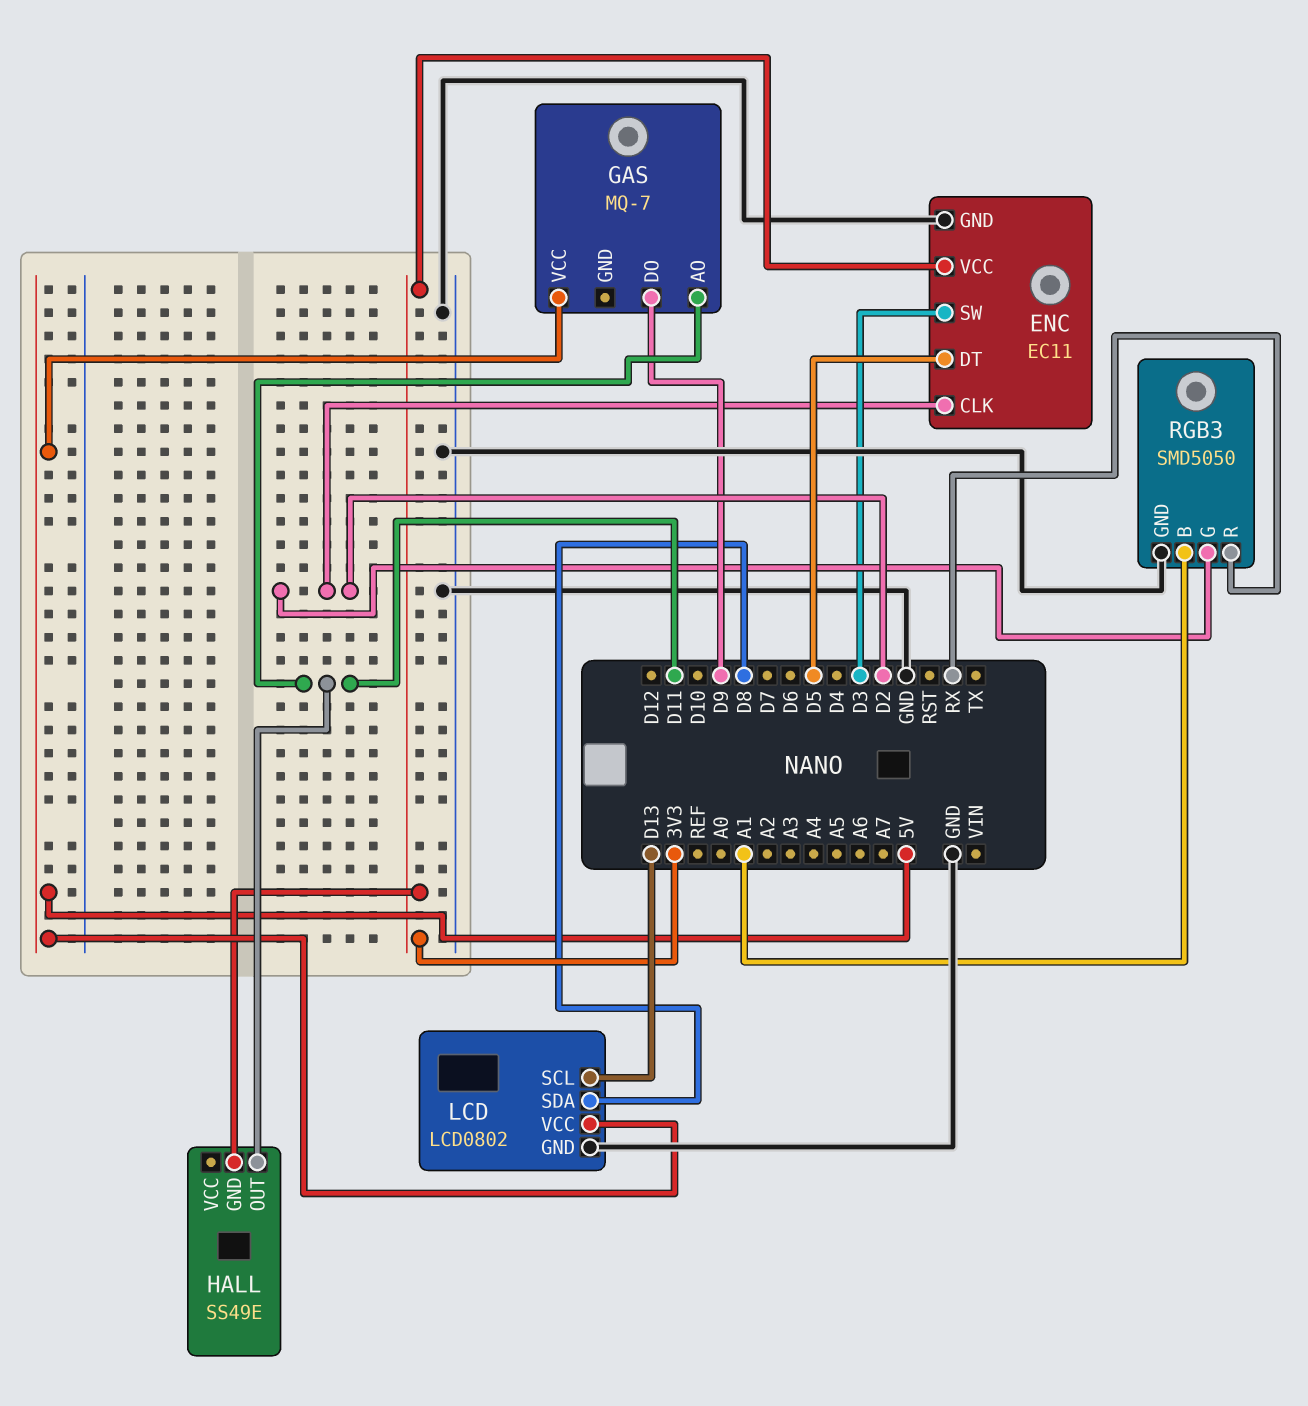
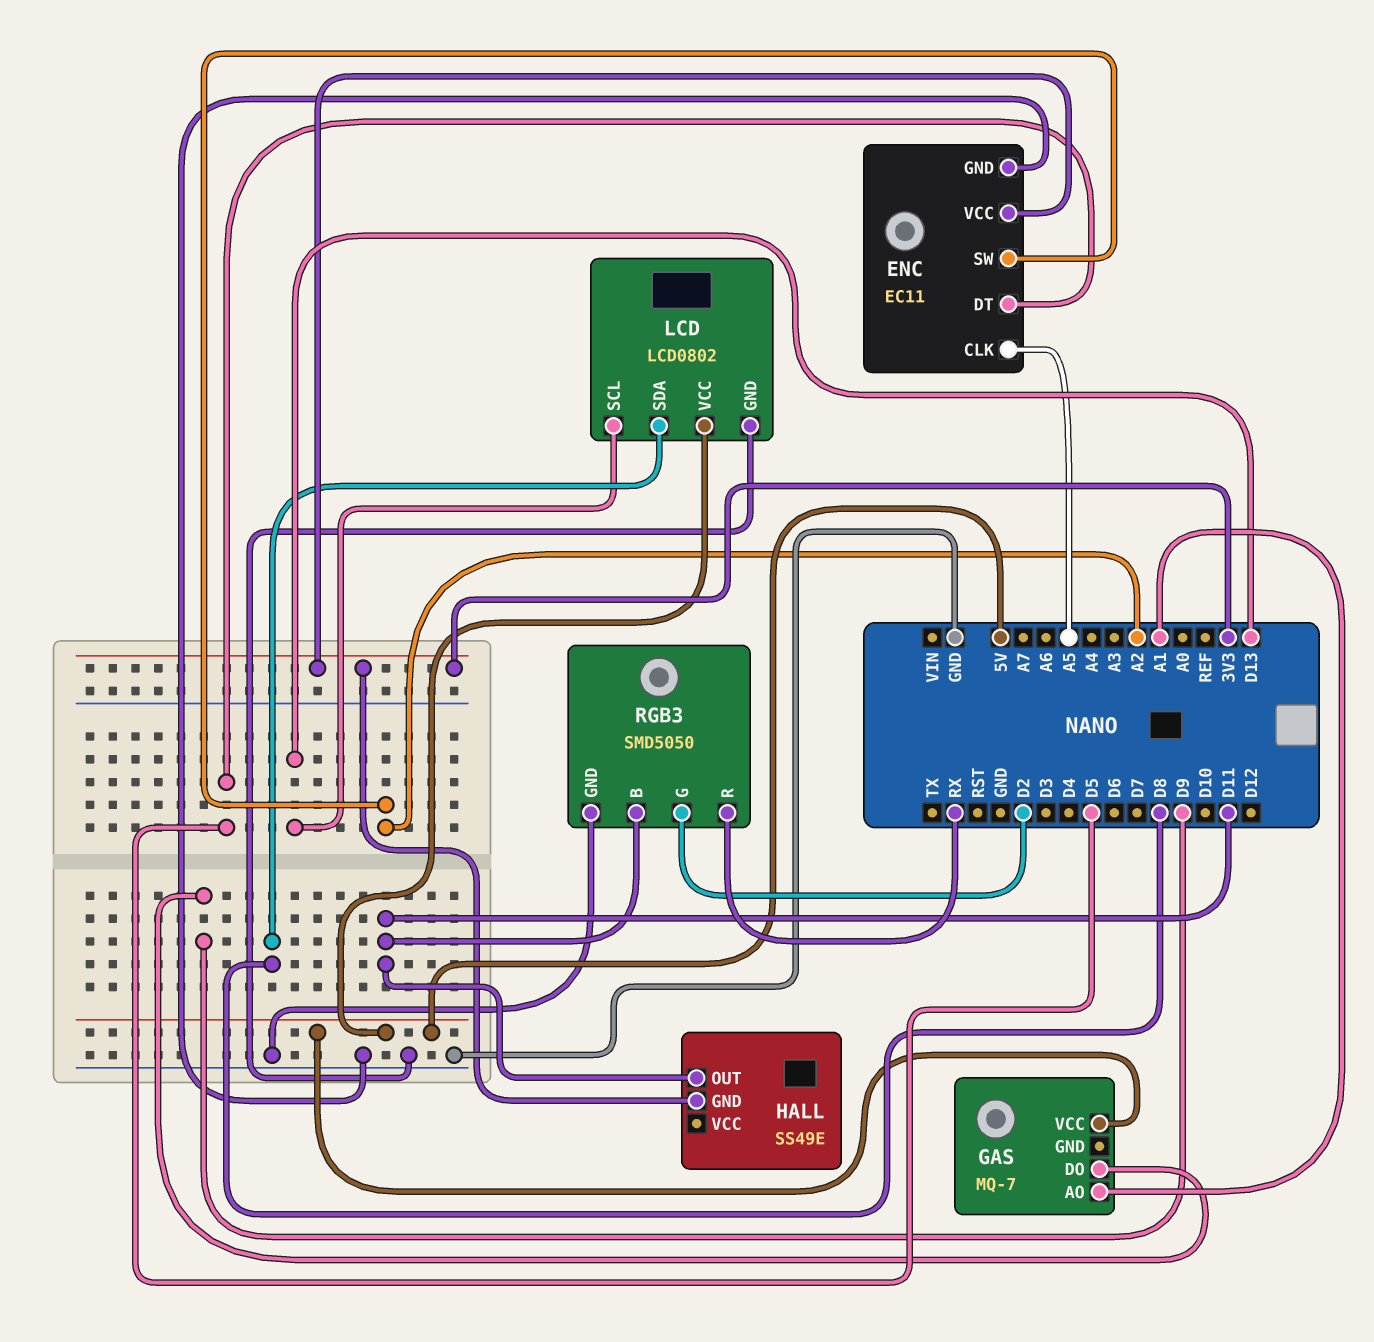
ENC pin CLK: D2 -> A5
ENC pin SW: D3 -> A2
GAS pin AO: D11 -> A1
RGB3 pin B: A1 -> D11

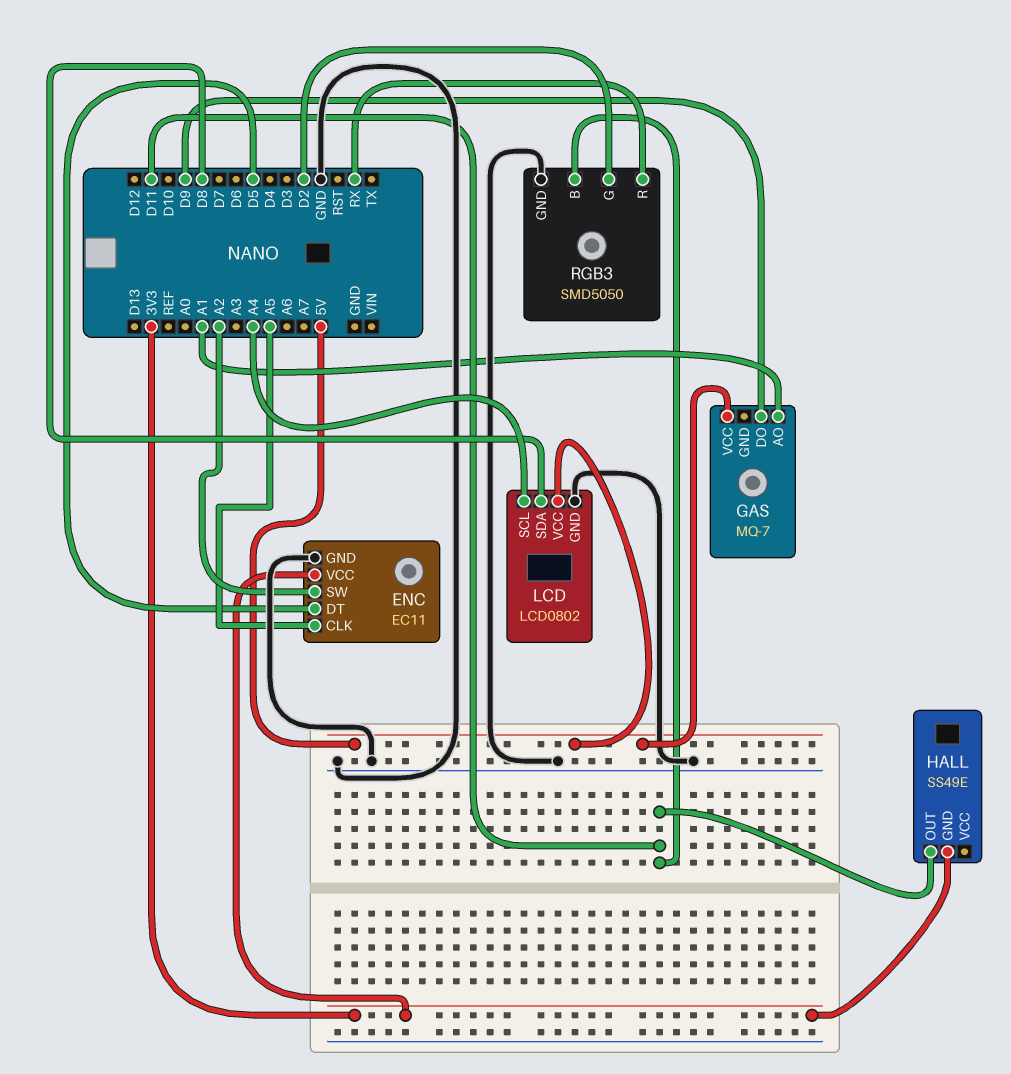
LCD pin SCL: D13 -> A4

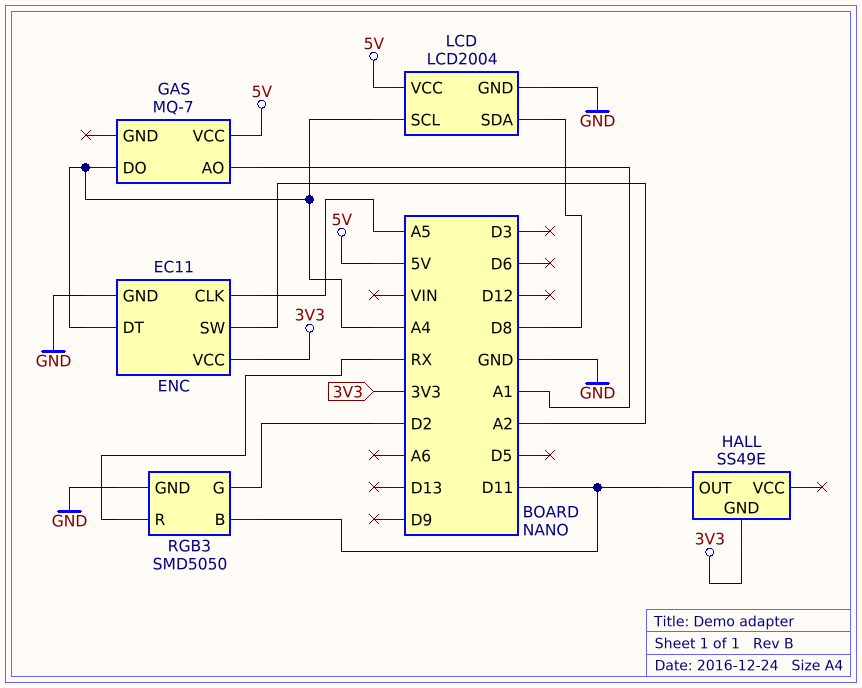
ENC pin DT: D5 -> A4
GAS pin DO: D9 -> A4
LCD: LCD0802 -> LCD2004

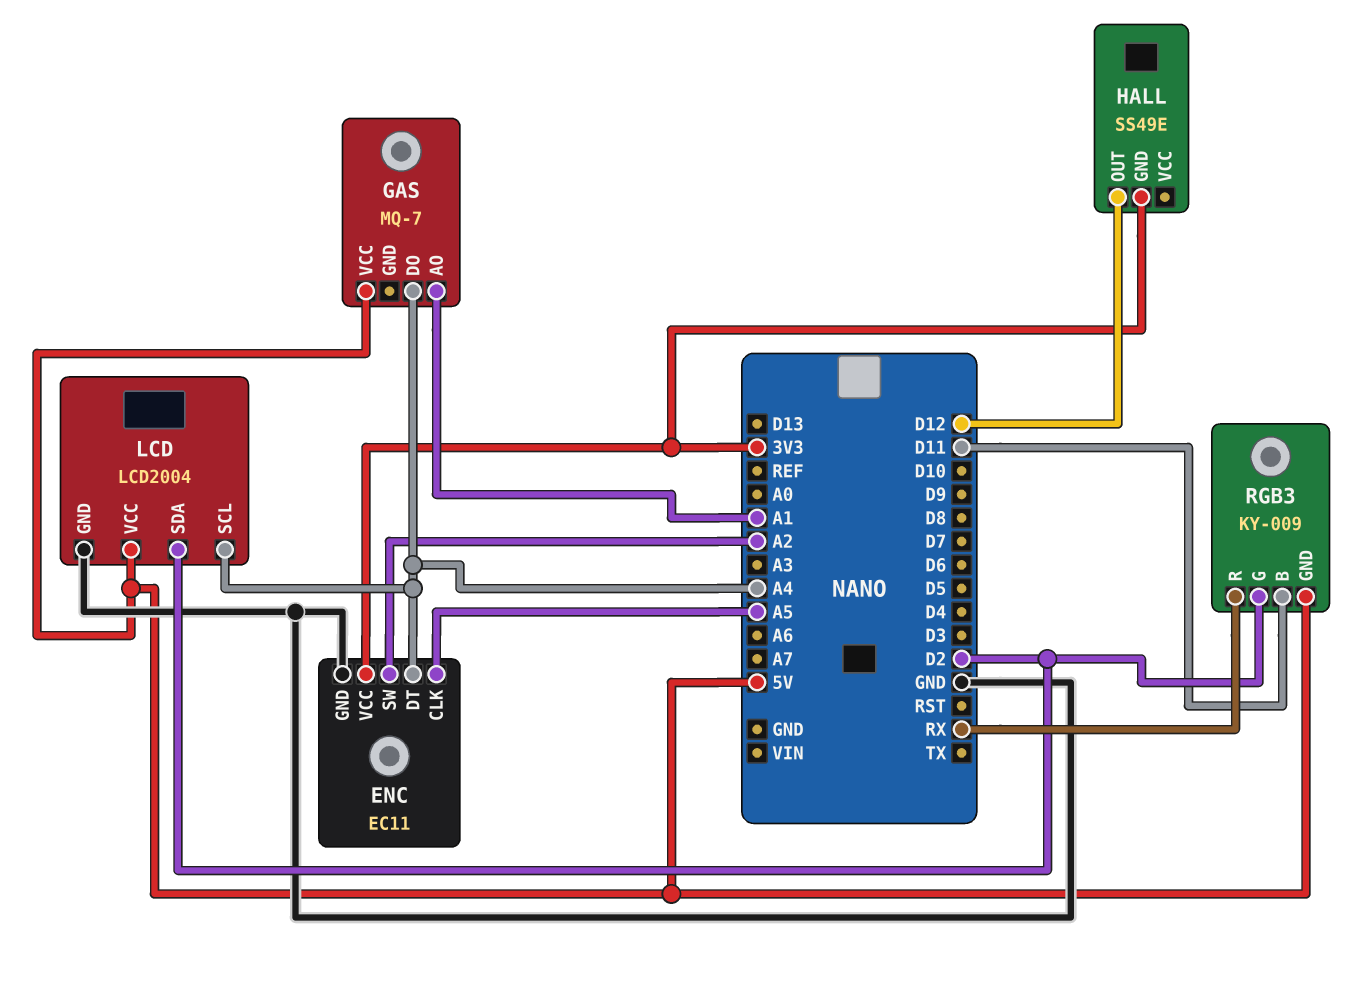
HALL pin OUT: D11 -> D12
LCD pin SDA: D8 -> D2
RGB3: SMD5050 -> KY-009
RGB3 pin GND: GND -> 5V

